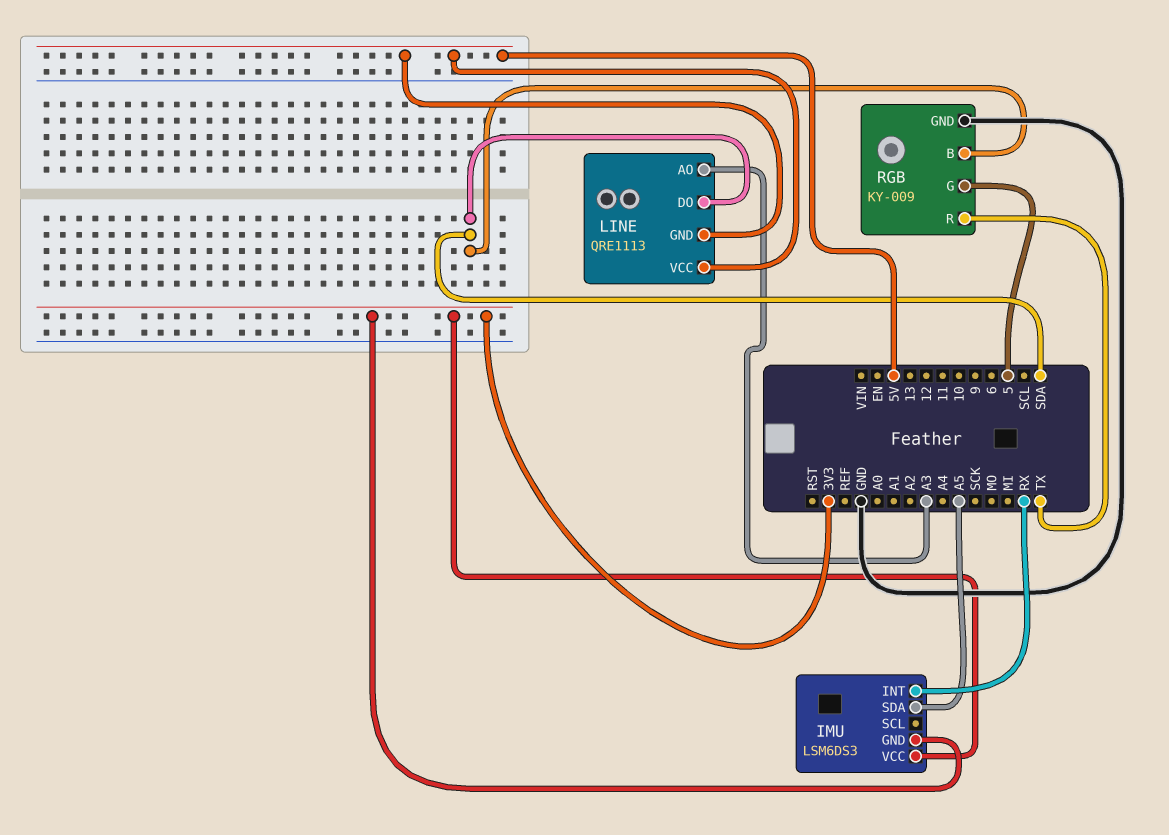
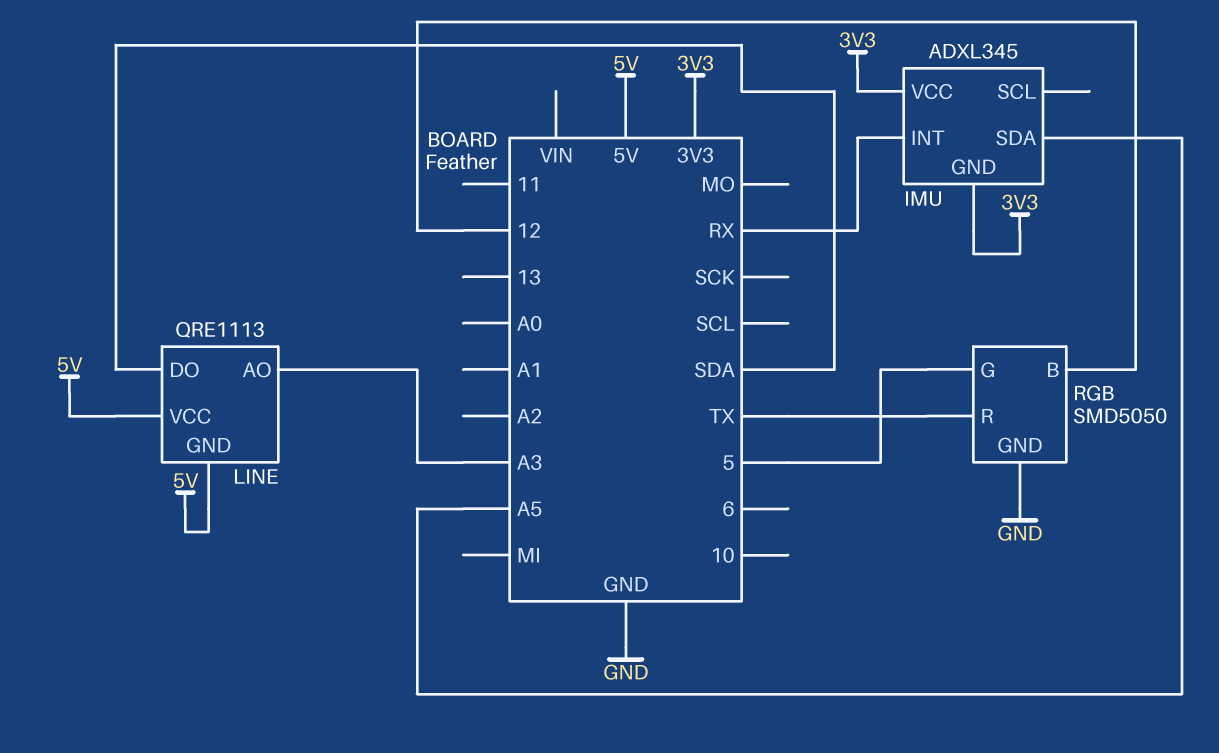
IMU: LSM6DS3 -> ADXL345
RGB: KY-009 -> SMD5050
RGB pin B: SDA -> 12

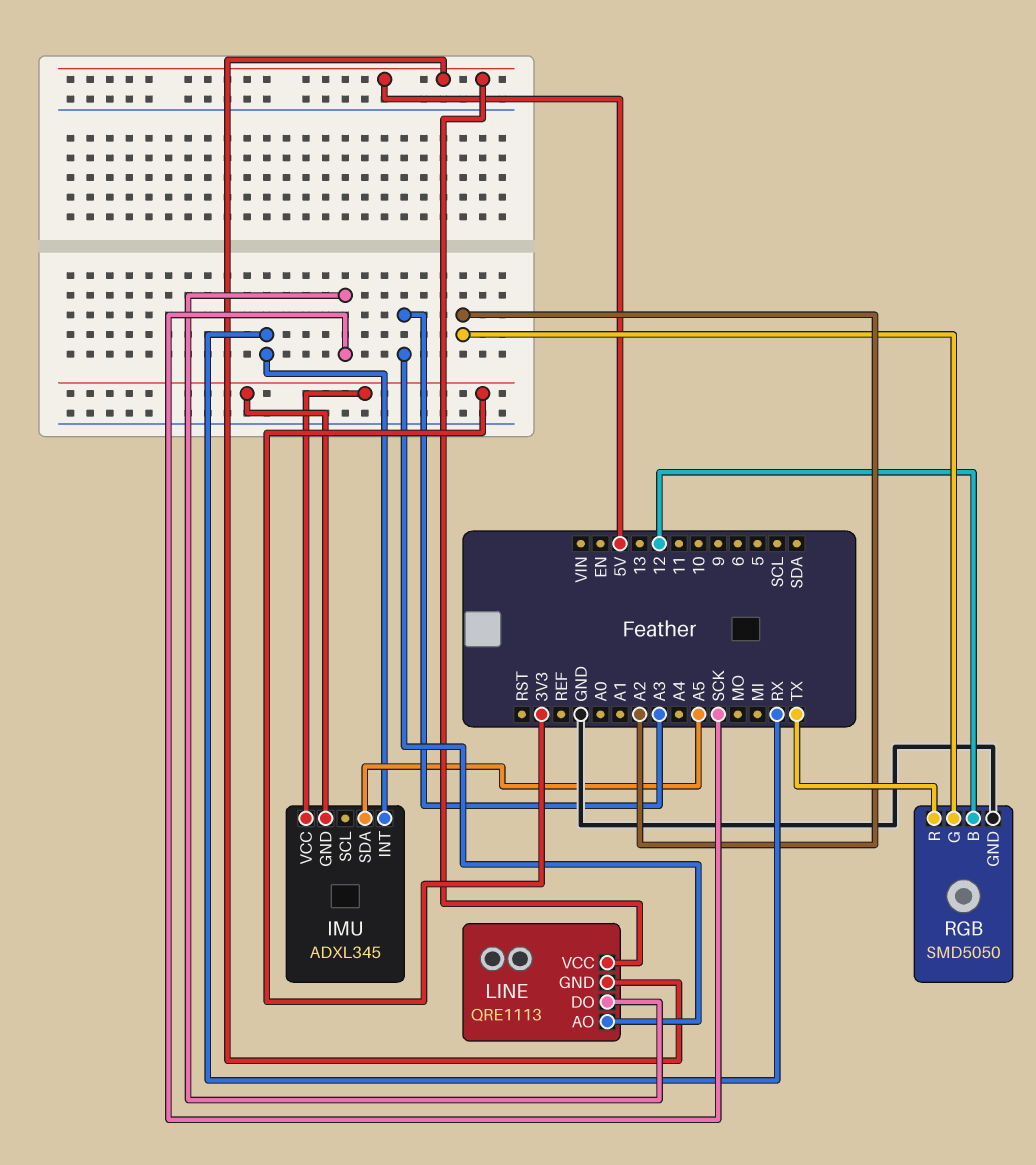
LINE pin DO: SDA -> SCK
RGB pin G: 5 -> A2

